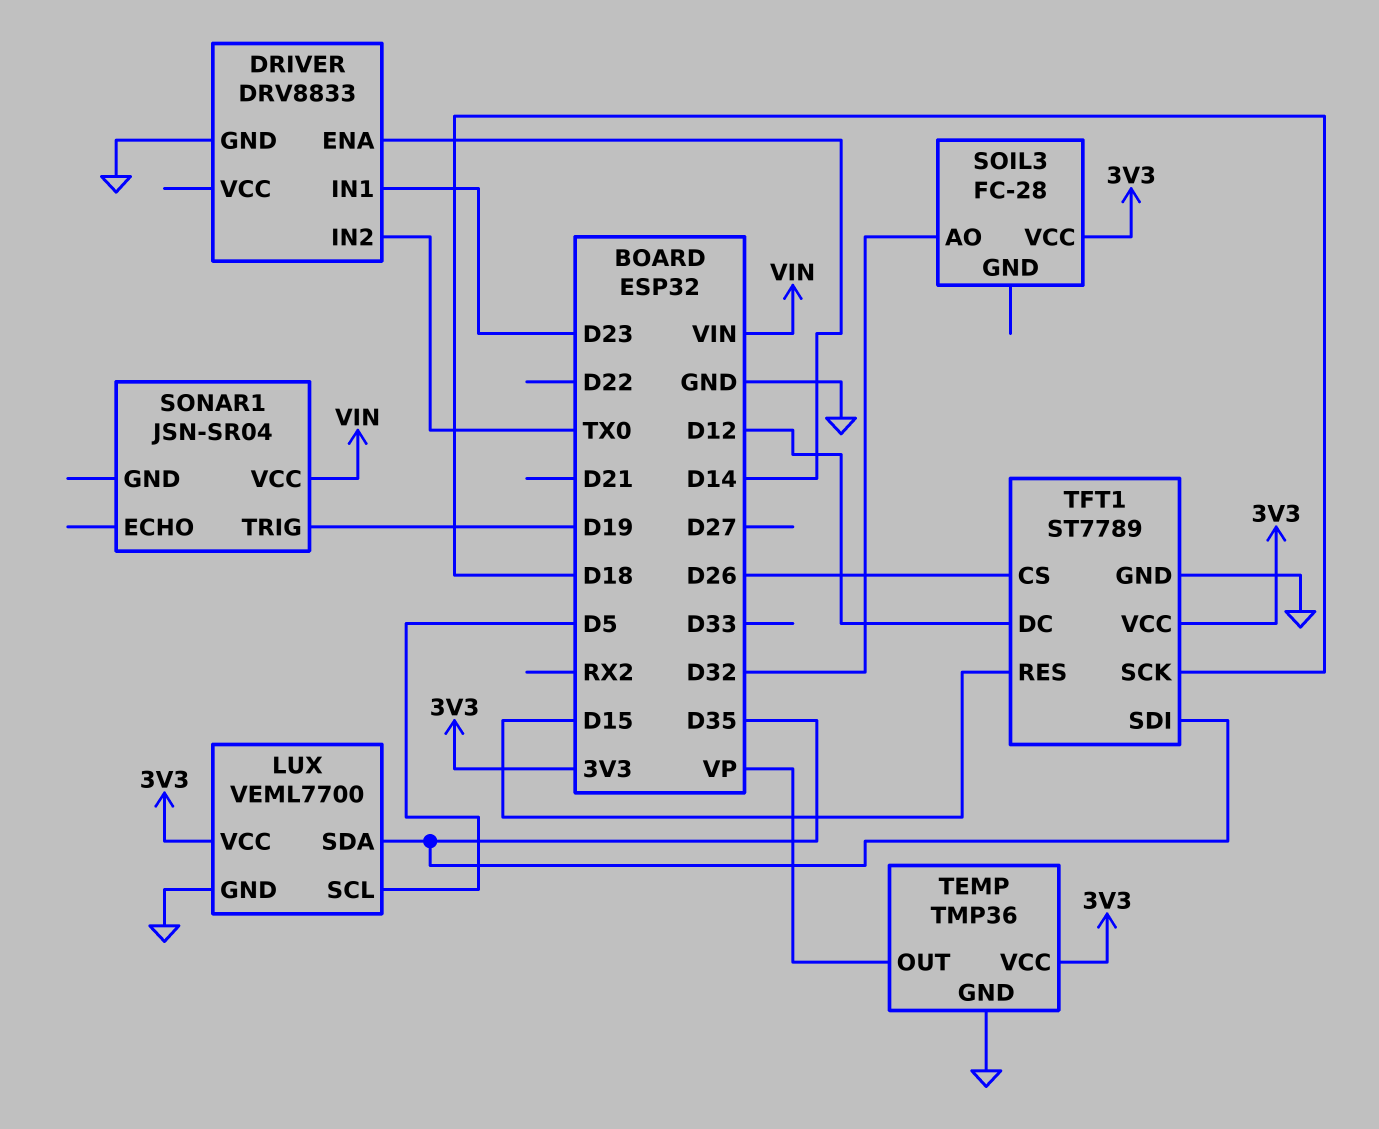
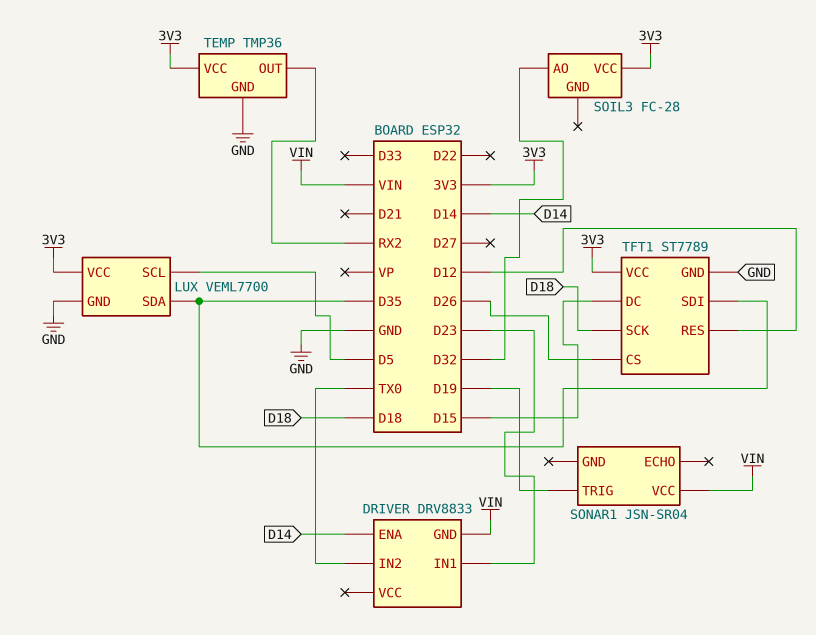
DRIVER pin GND: GND -> VIN
TEMP pin OUT: VP -> RX2
TFT1 pin DC: D12 -> D15
TFT1 pin RES: D15 -> D12

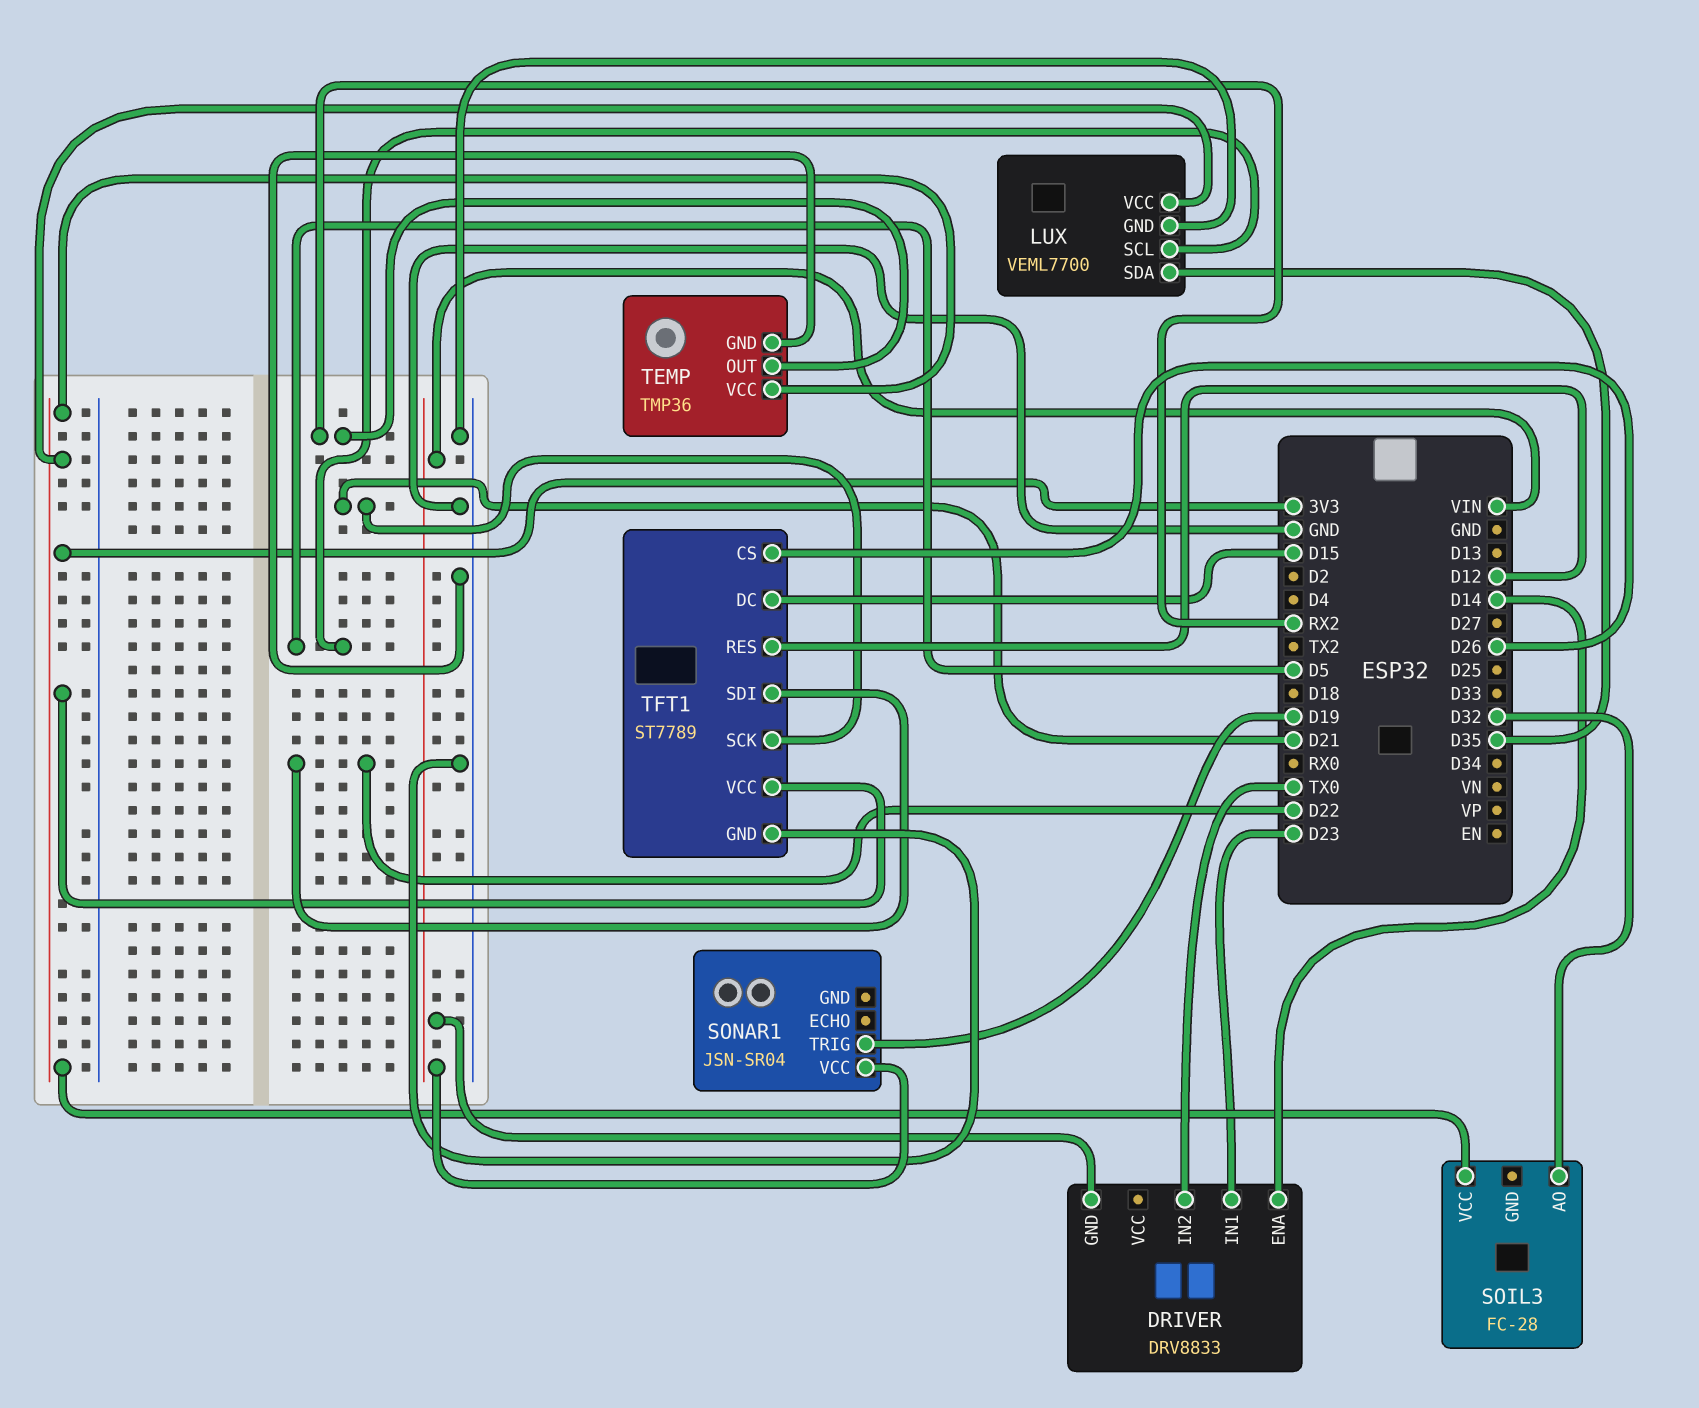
TFT1 pin SCK: D18 -> D21
TFT1 pin SDI: D35 -> D22

